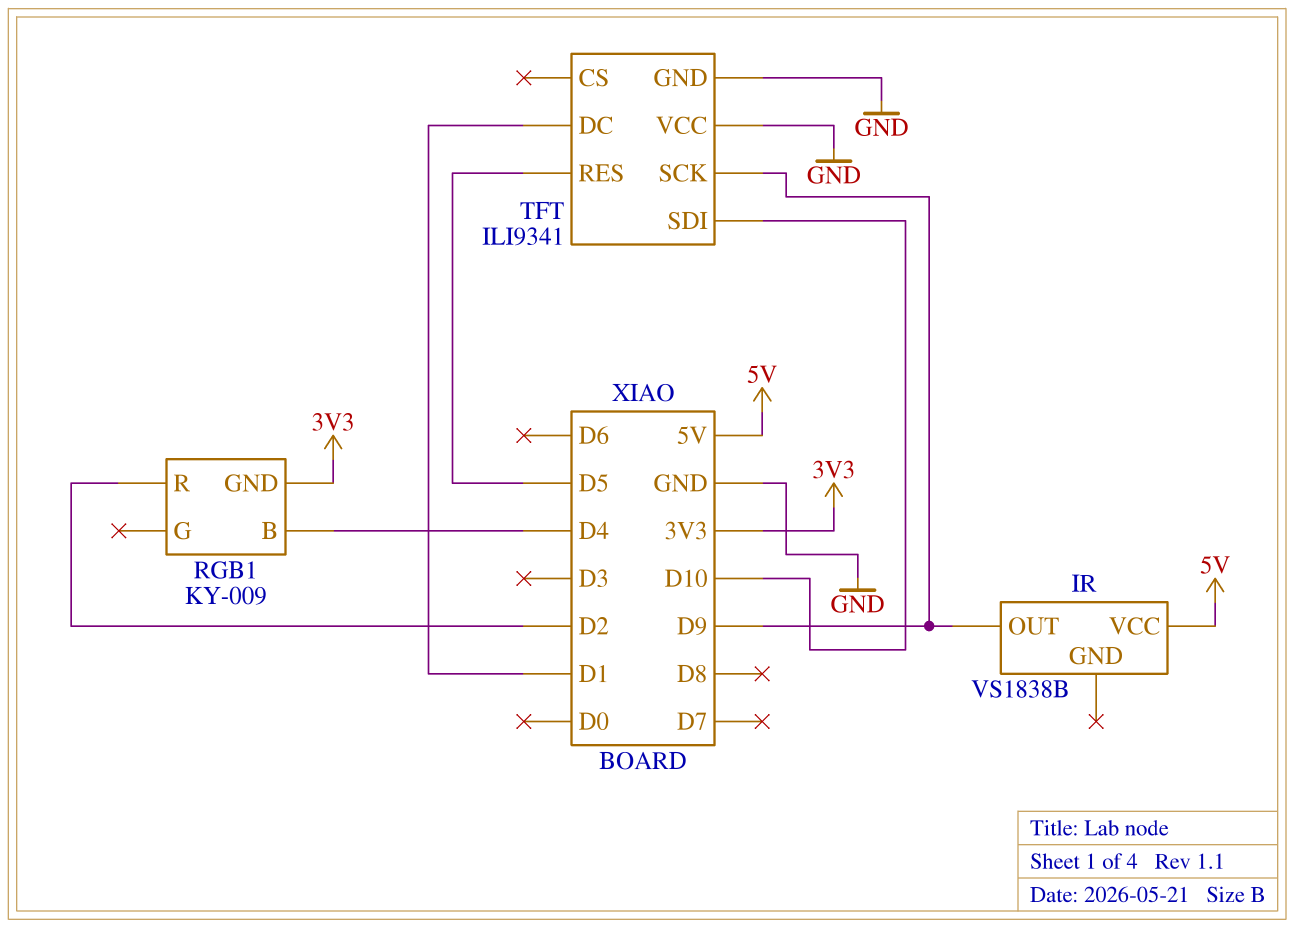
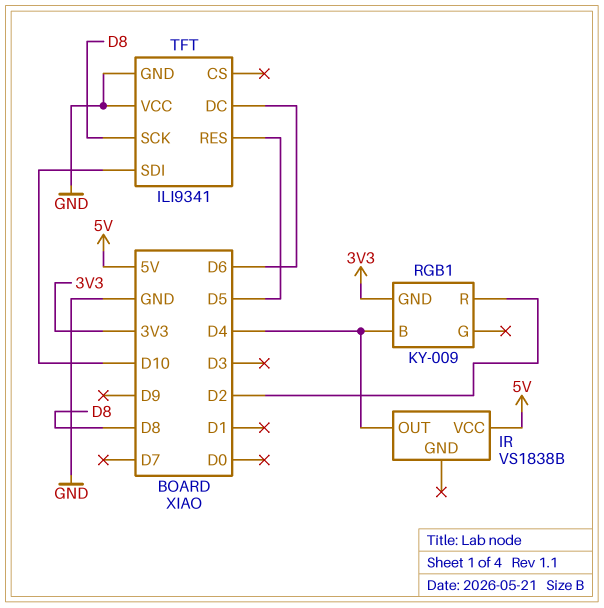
IR pin OUT: D9 -> D4
TFT pin DC: D1 -> D6
TFT pin SCK: D9 -> D8

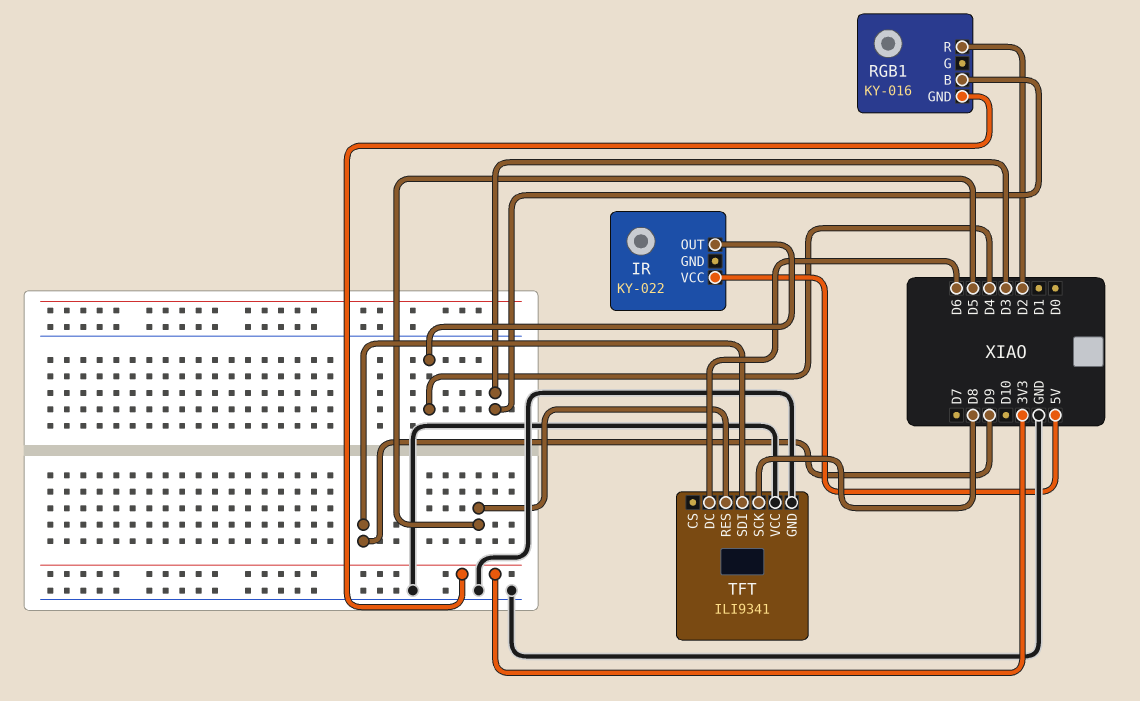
IR: VS1838B -> KY-022
RGB1: KY-009 -> KY-016
RGB1 pin B: D4 -> D3
TFT pin SDI: D10 -> D9

